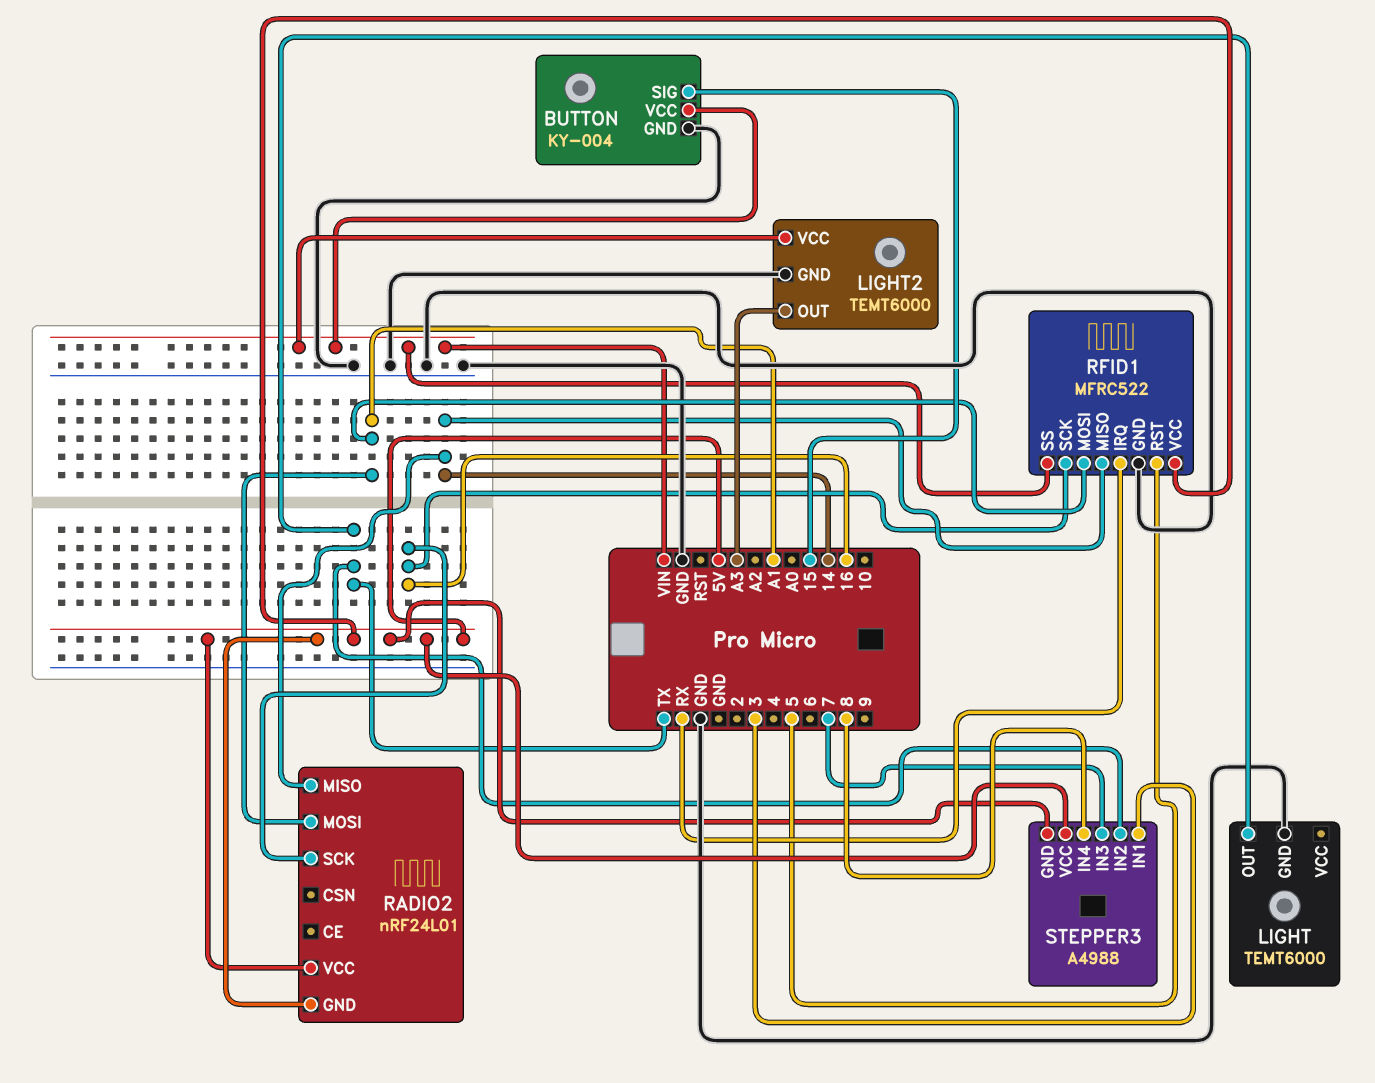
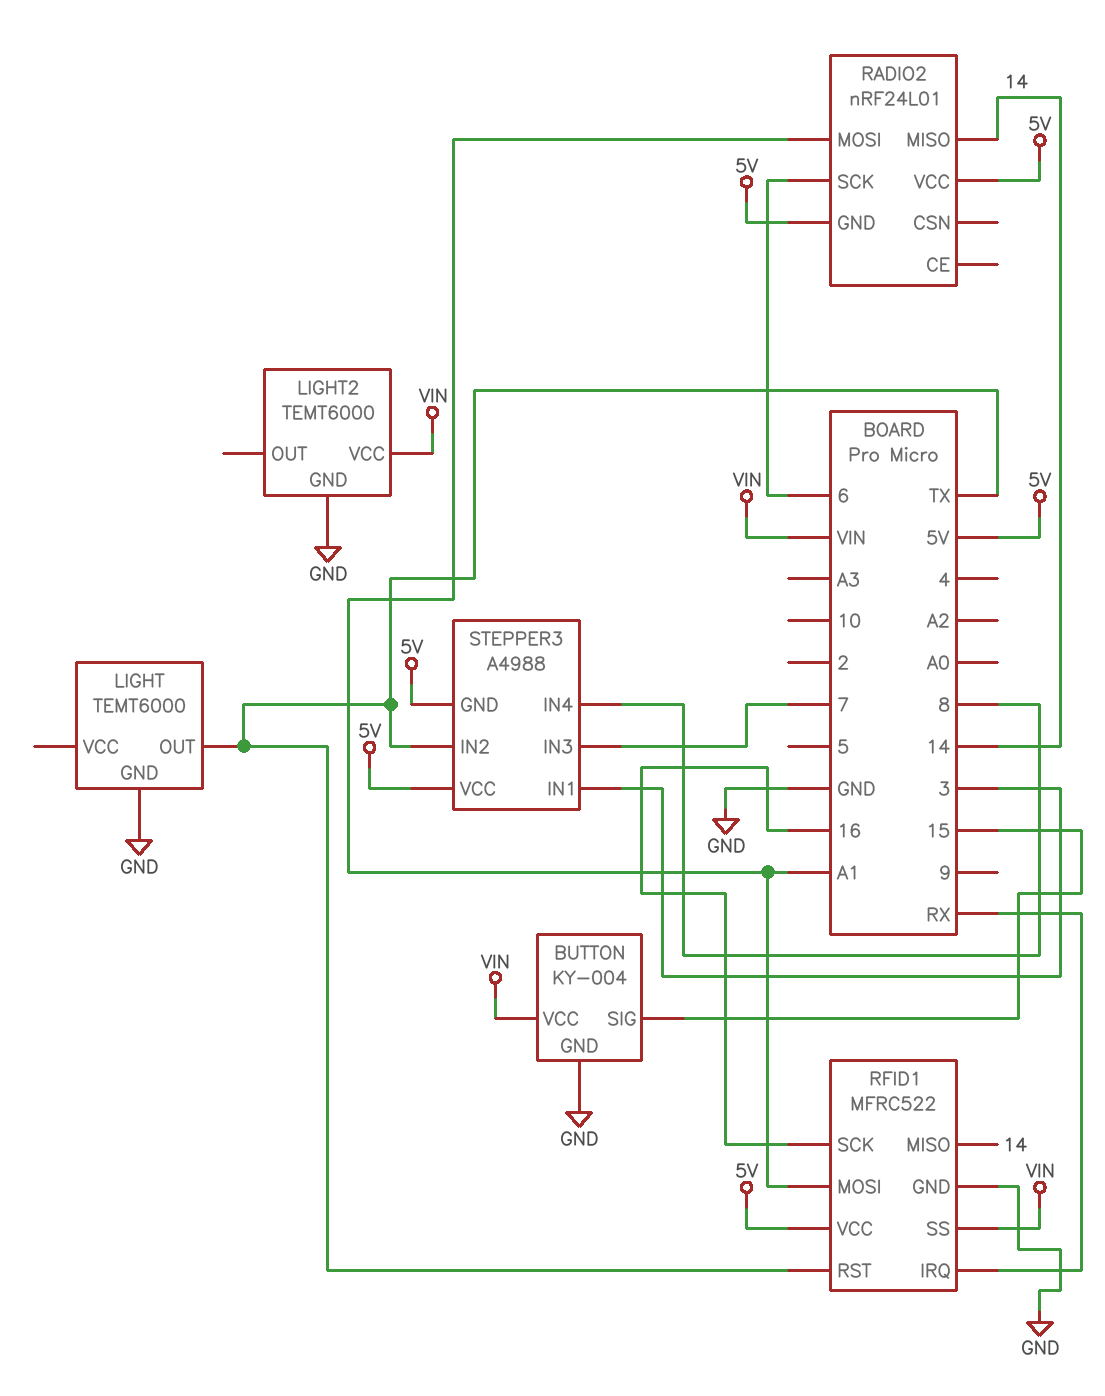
LIGHT2 pin OUT: A3 -> none
RADIO2 pin SCK: 16 -> 6
RFID1 pin RST: 5 -> TX

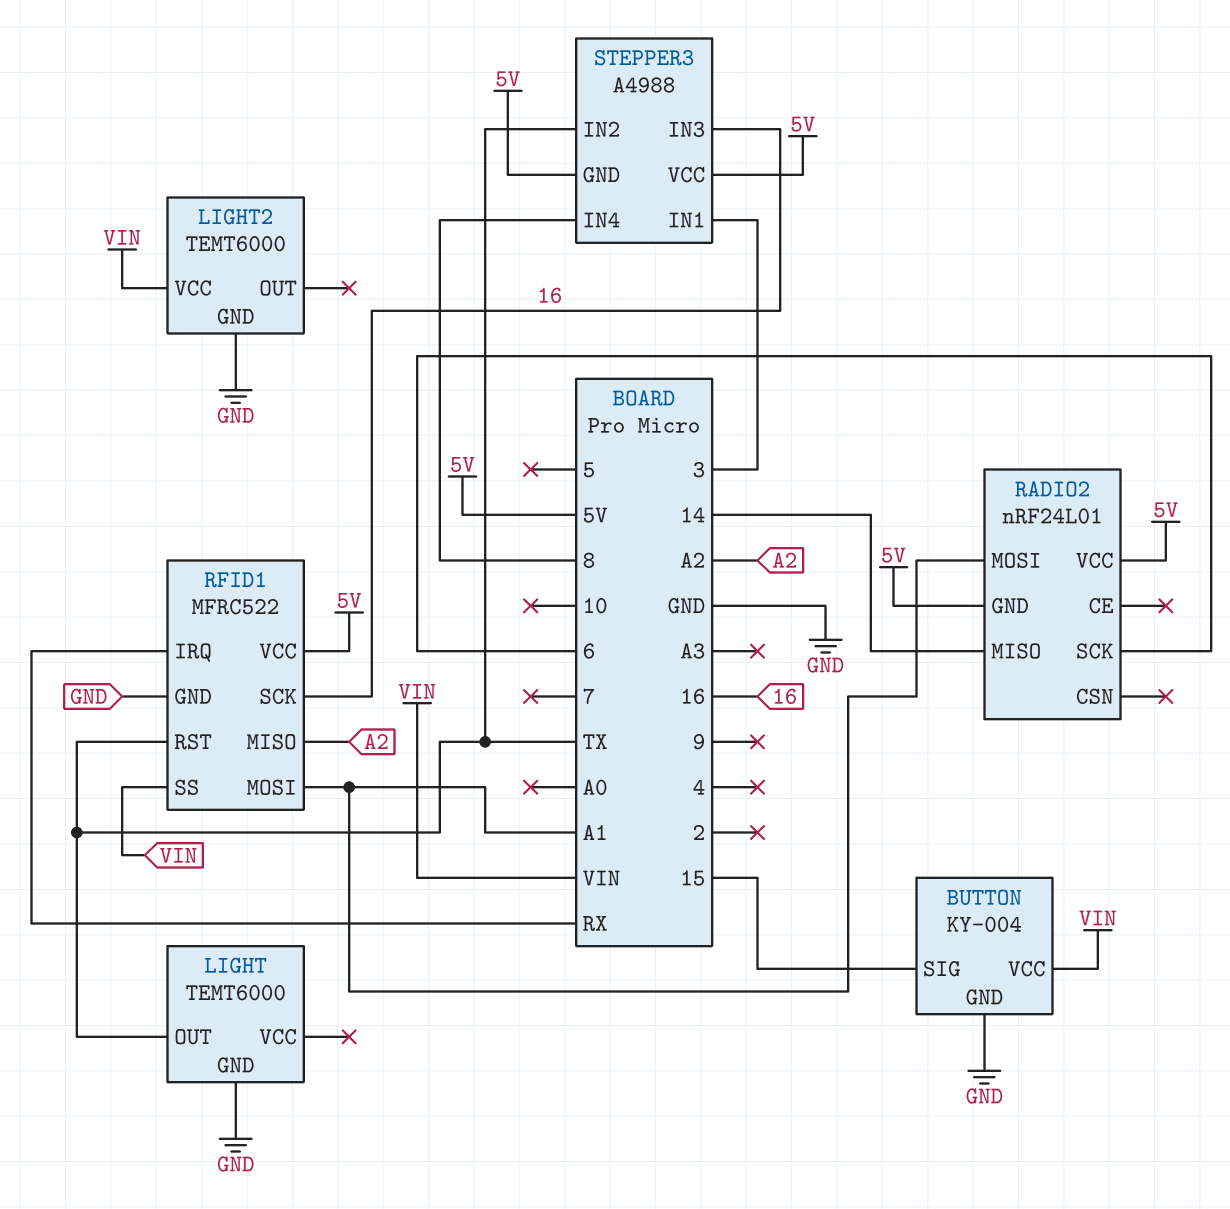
RFID1 pin MISO: 14 -> A2
STEPPER3 pin IN3: 7 -> 16

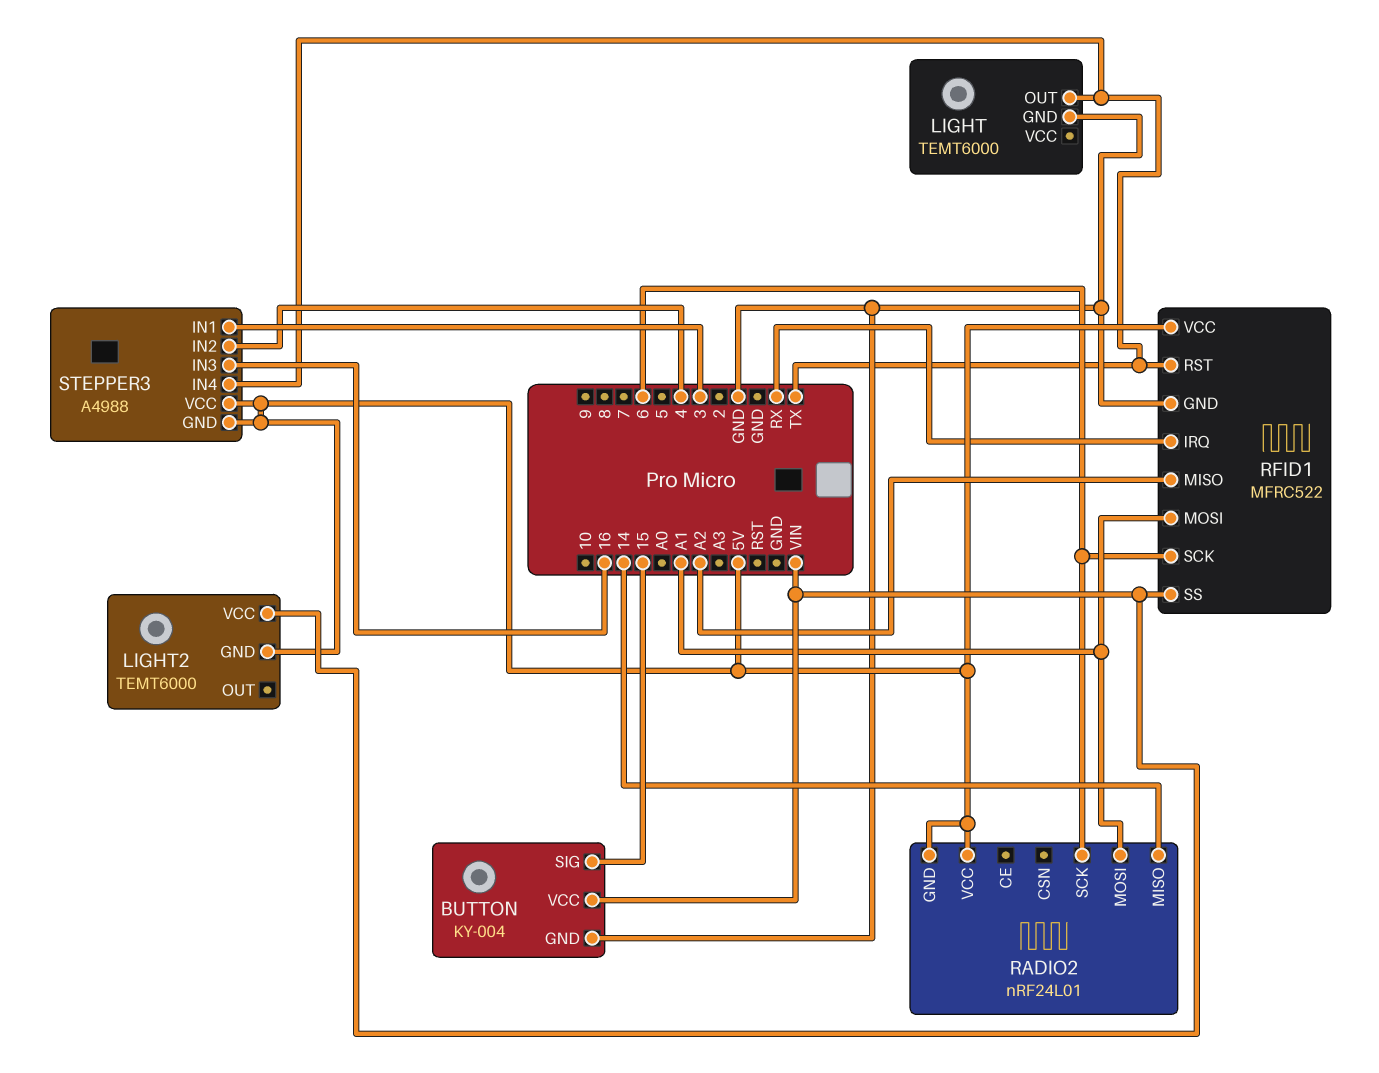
LIGHT2 pin GND: GND -> 5V
RFID1 pin SCK: 16 -> 6
STEPPER3 pin IN2: TX -> 4
STEPPER3 pin IN4: 8 -> TX

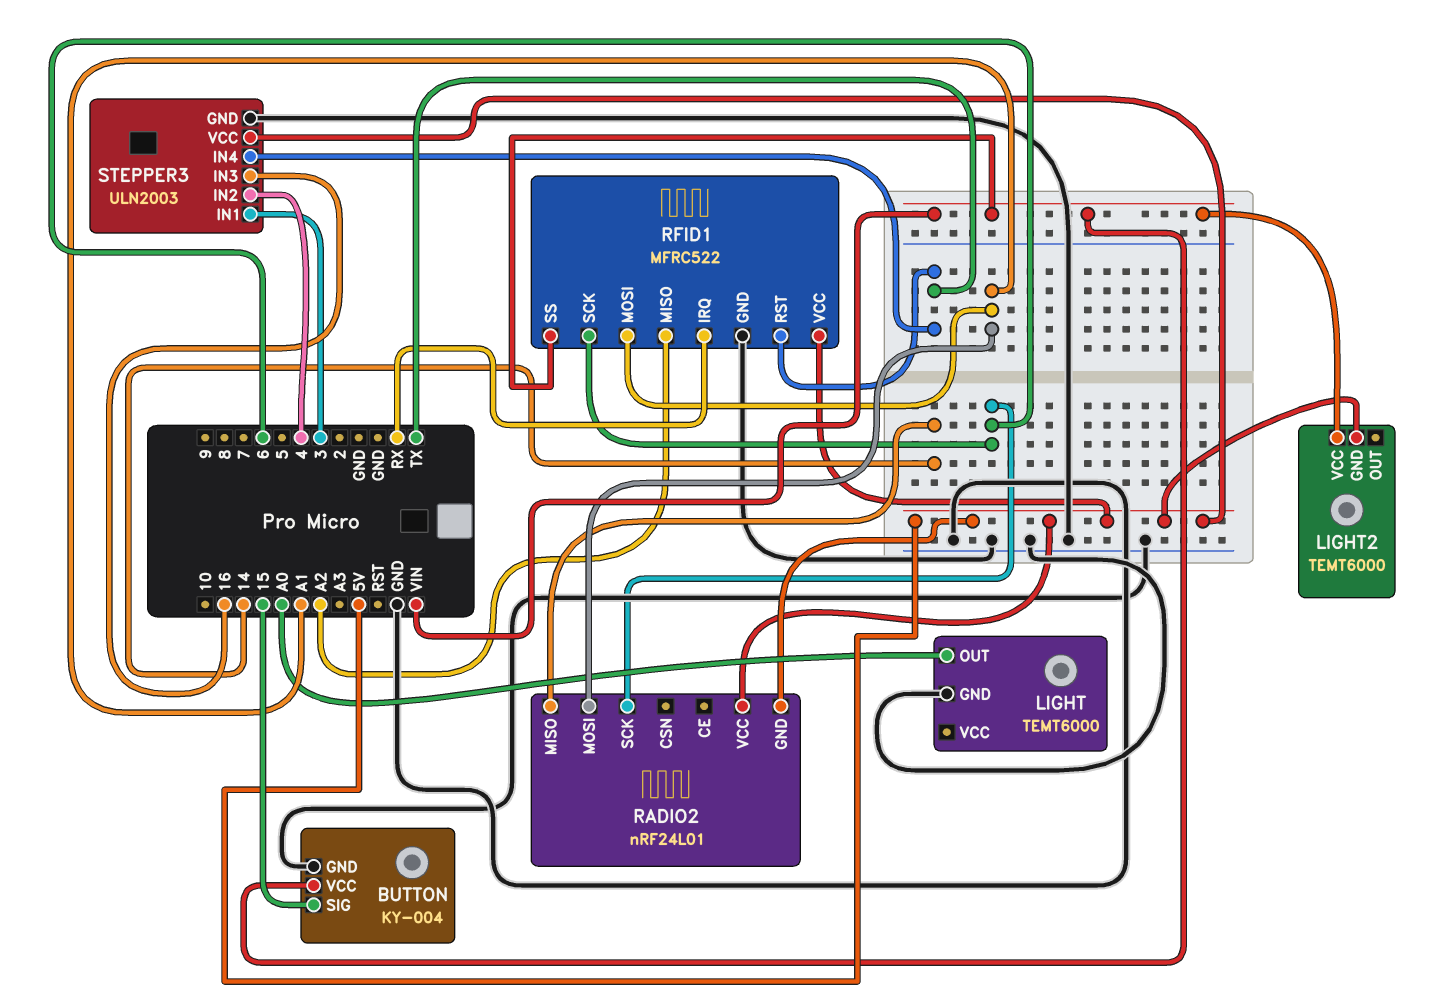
LIGHT pin OUT: TX -> A0
STEPPER3: A4988 -> ULN2003
STEPPER3 pin GND: 5V -> GND

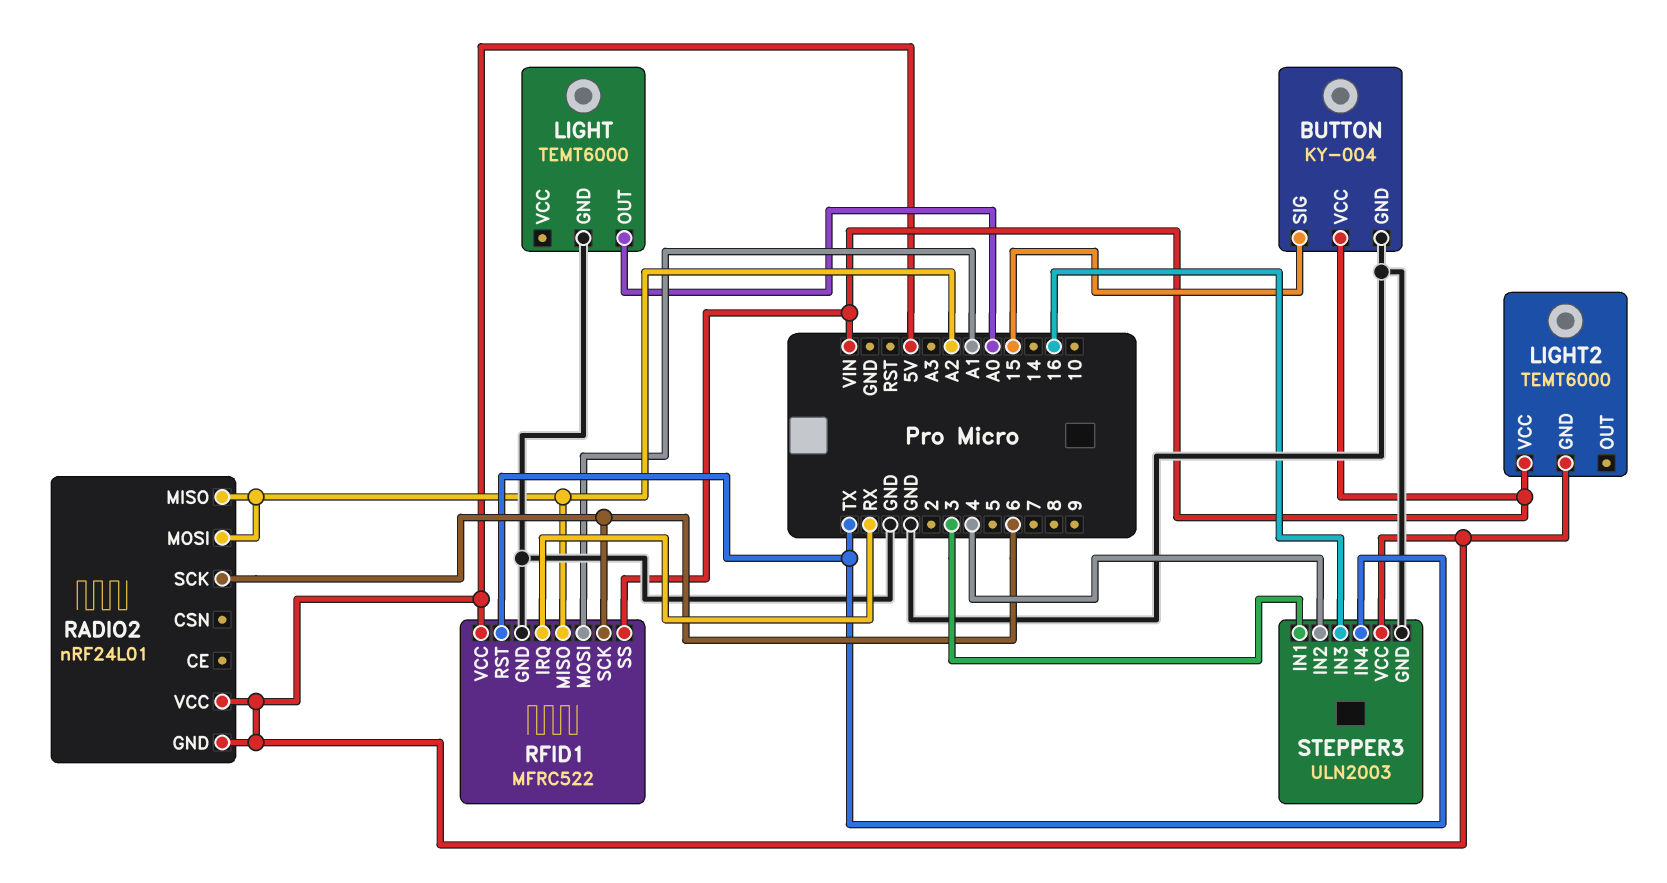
RADIO2 pin MISO: 14 -> A2
RADIO2 pin MOSI: A1 -> A2

